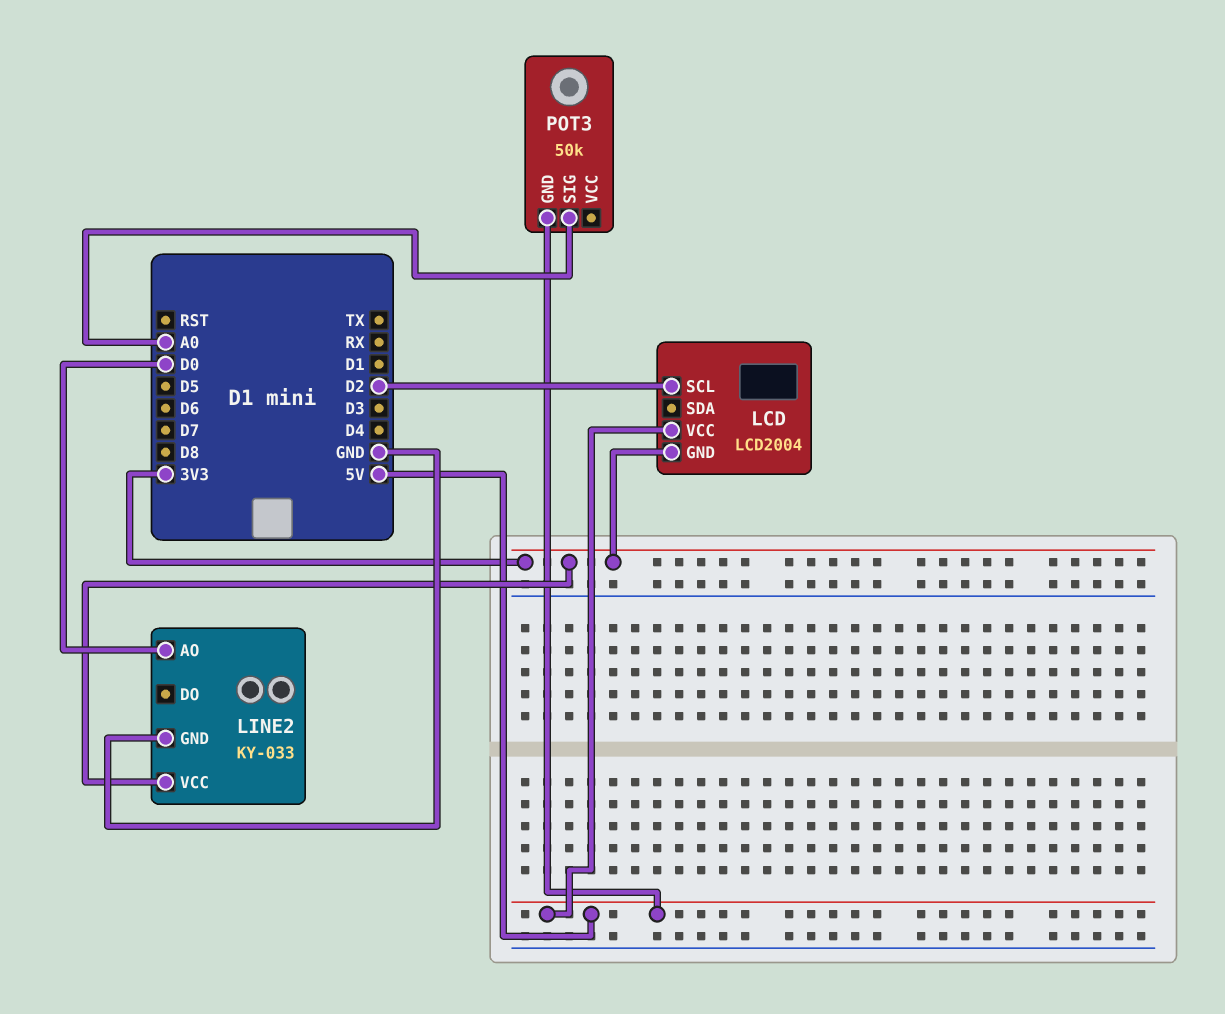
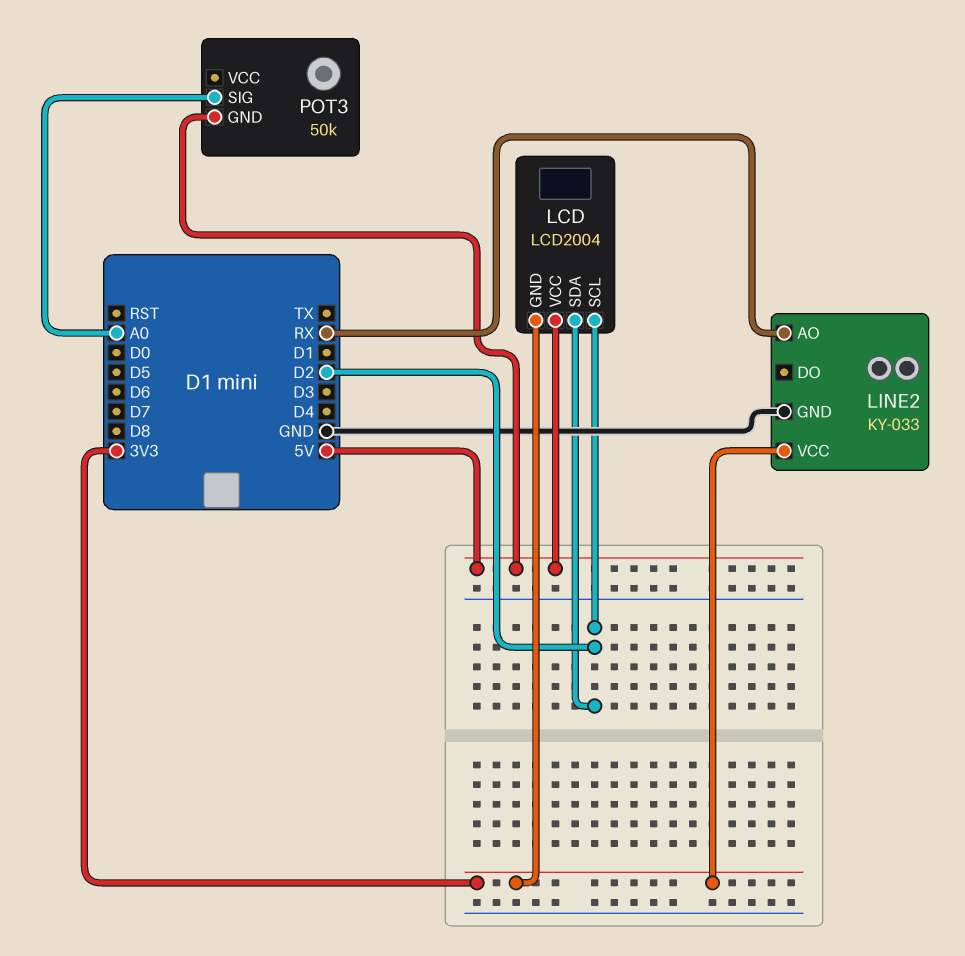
LCD pin SDA: none -> D2
LINE2 pin AO: D0 -> RX

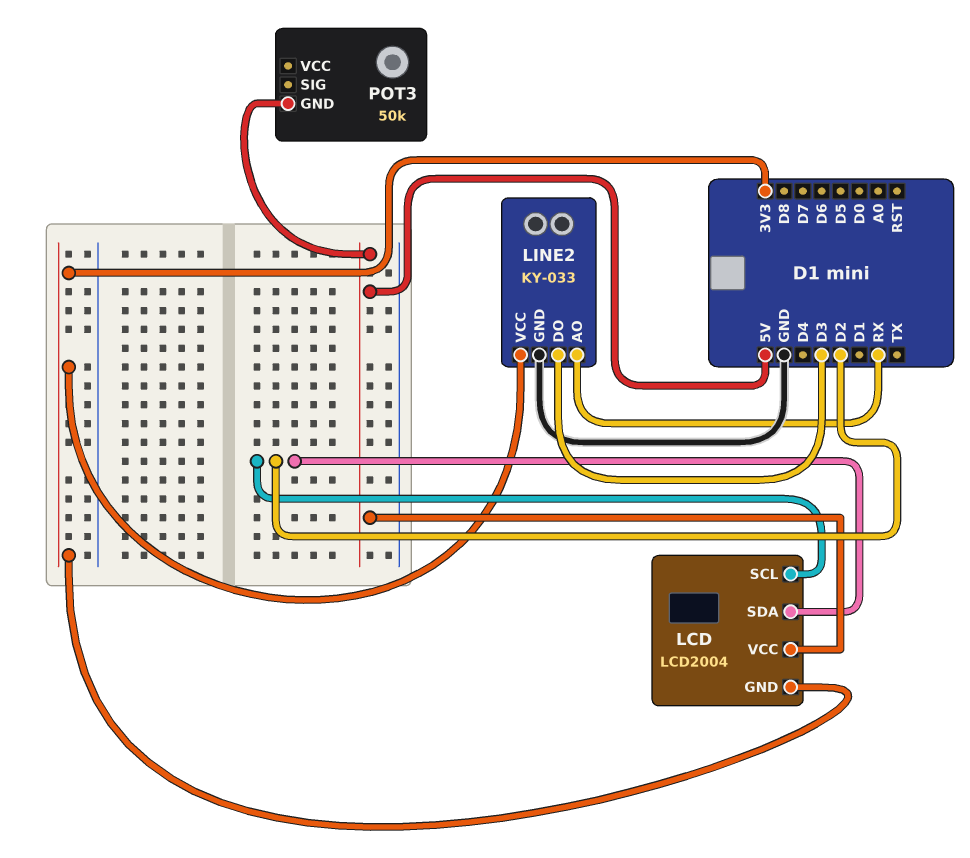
LINE2 pin DO: none -> D3
POT3 pin SIG: A0 -> none

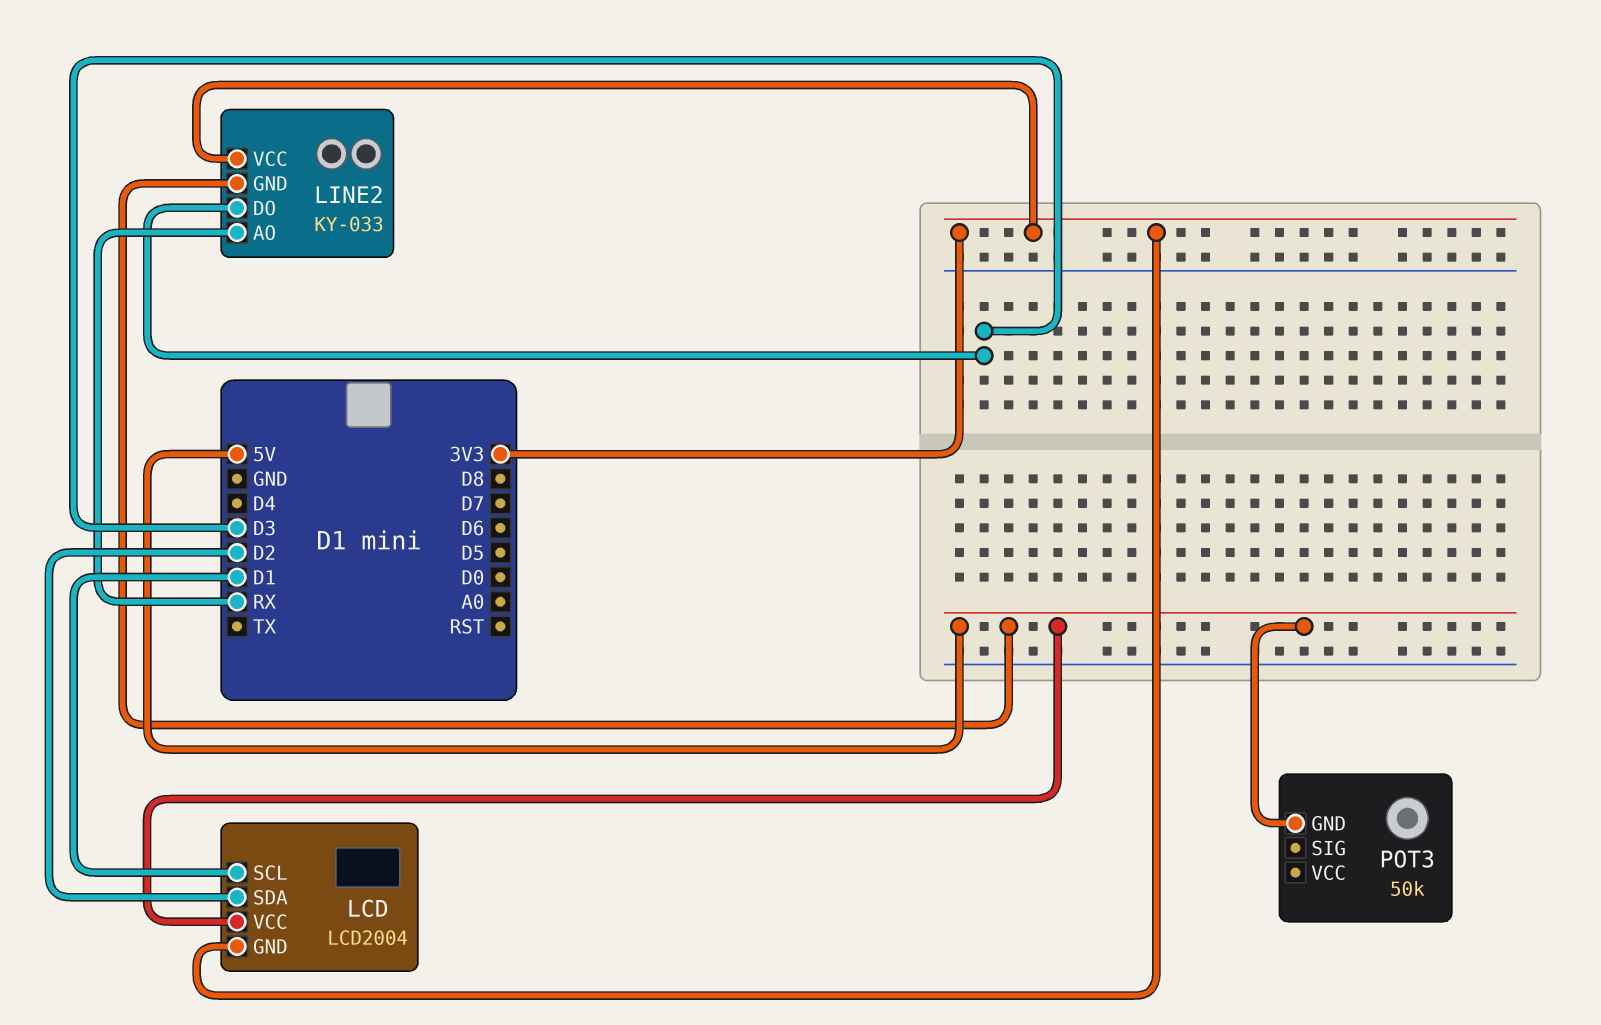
LCD pin SCL: D2 -> D1
LINE2 pin GND: GND -> 5V

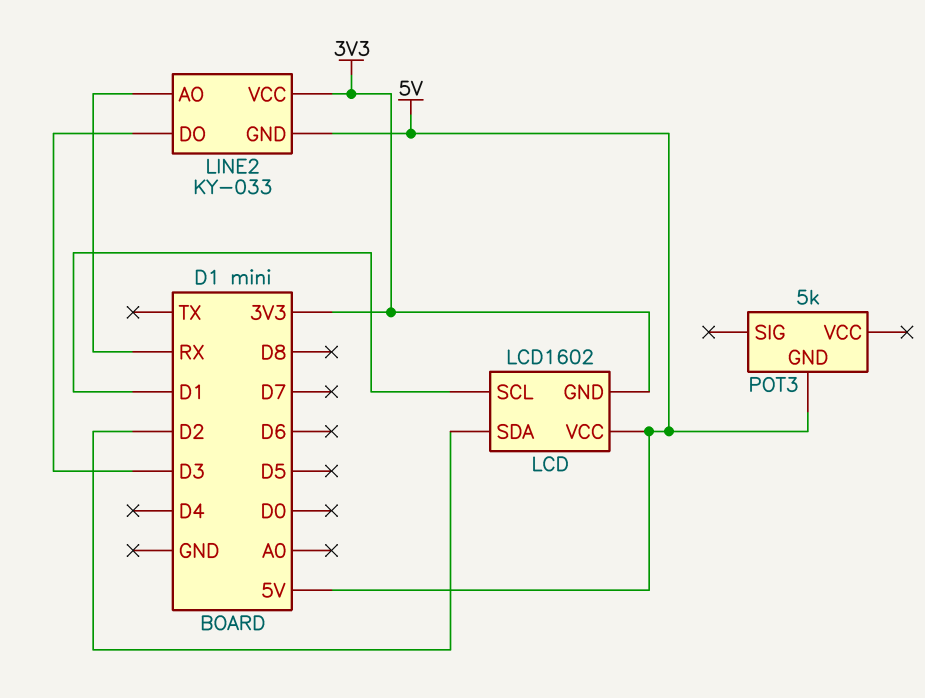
LCD: LCD2004 -> LCD1602
POT3: 50k -> 5k

